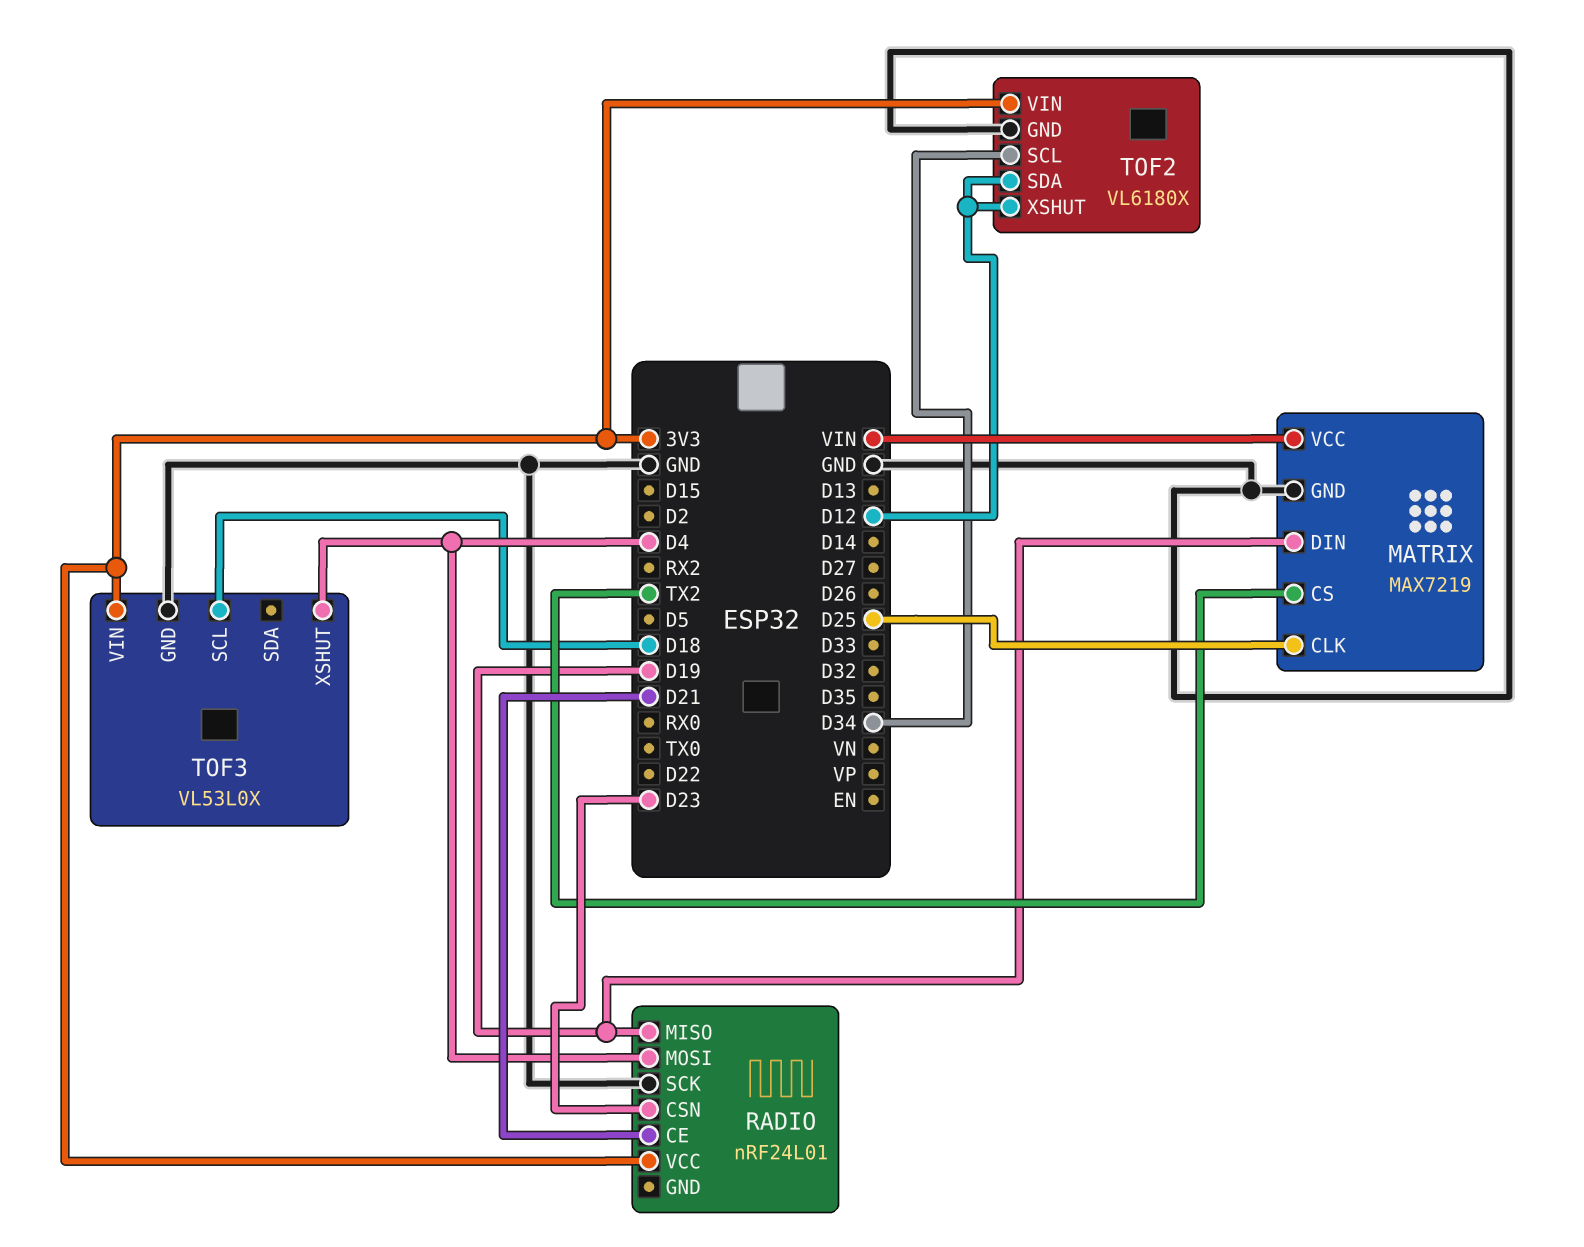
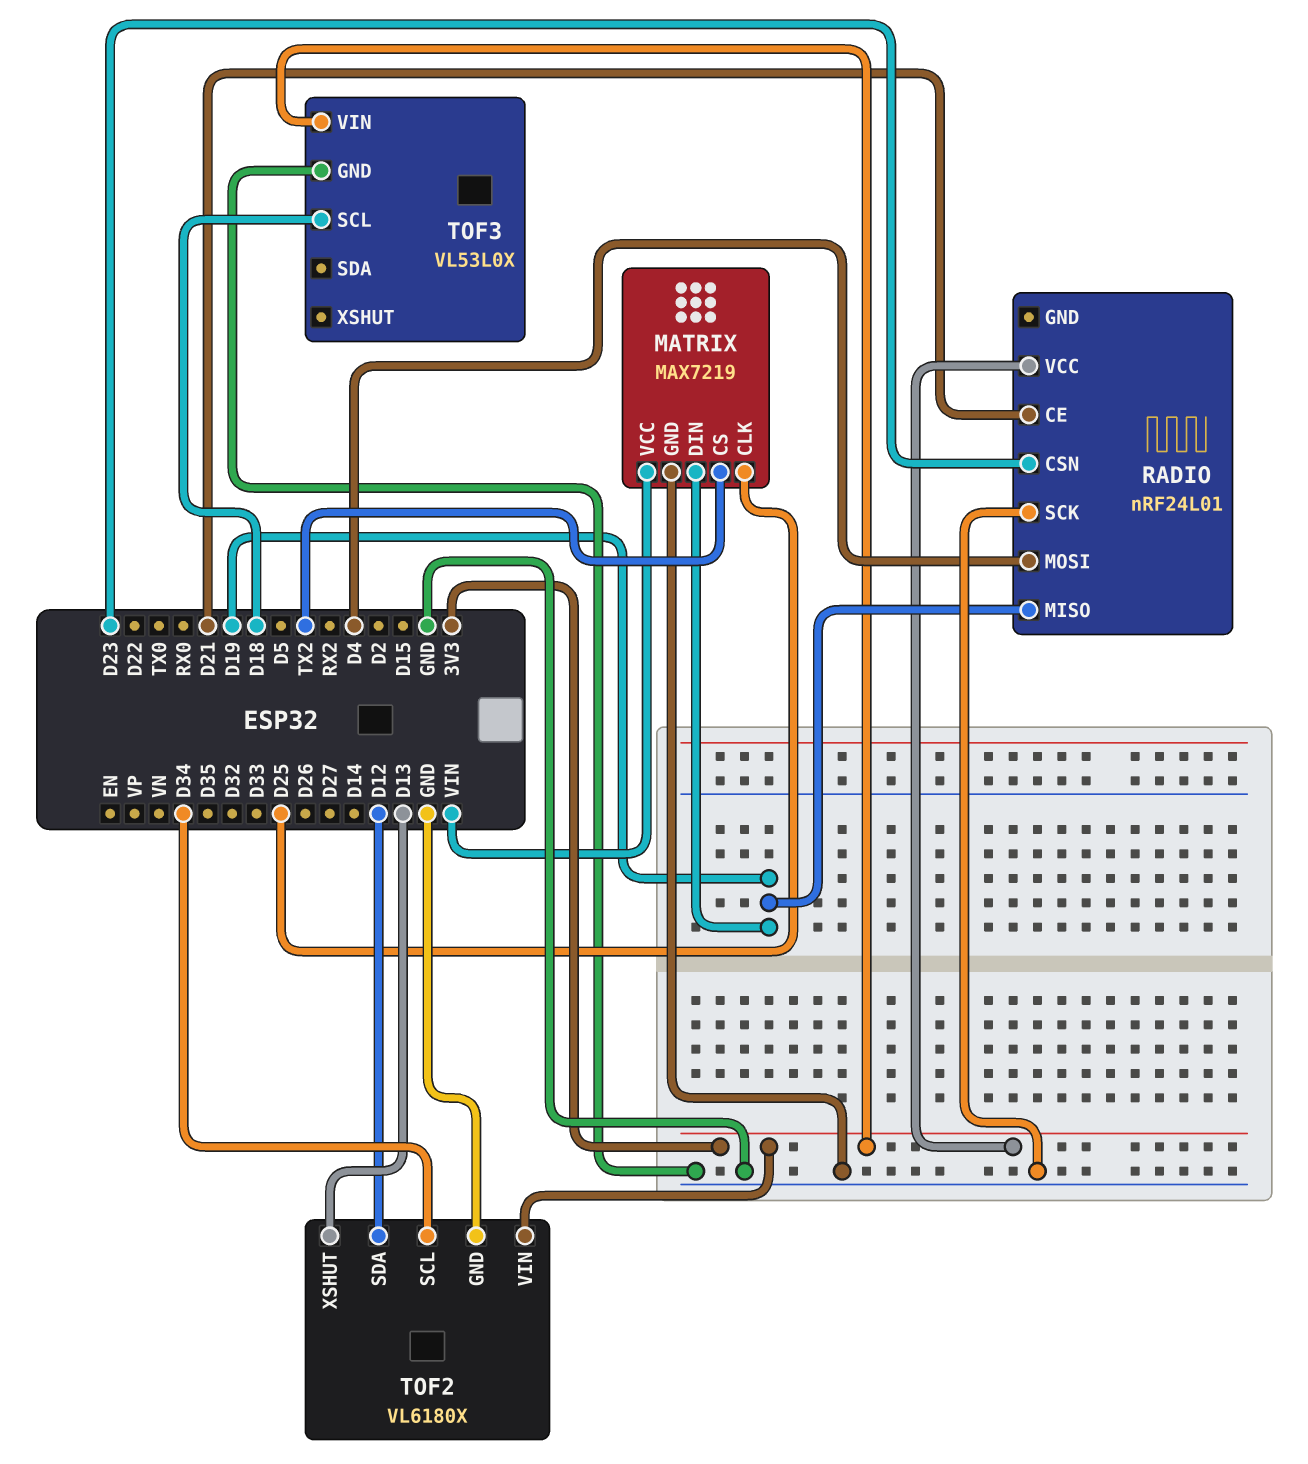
TOF2 pin XSHUT: D12 -> D13
TOF3 pin XSHUT: D4 -> none

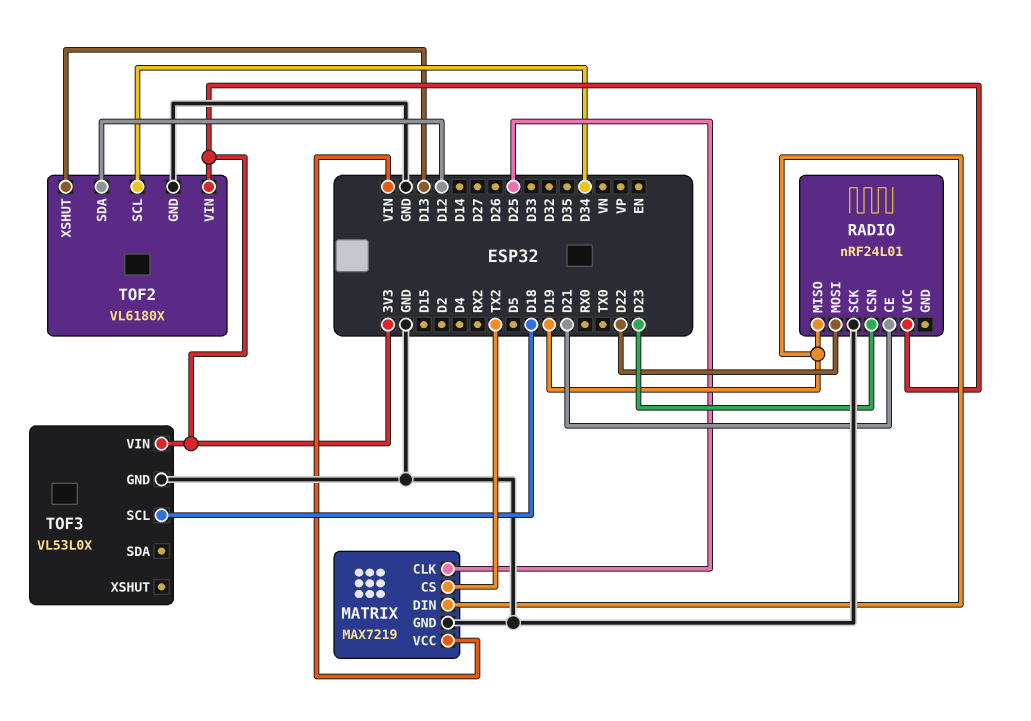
RADIO pin MOSI: D4 -> D22

